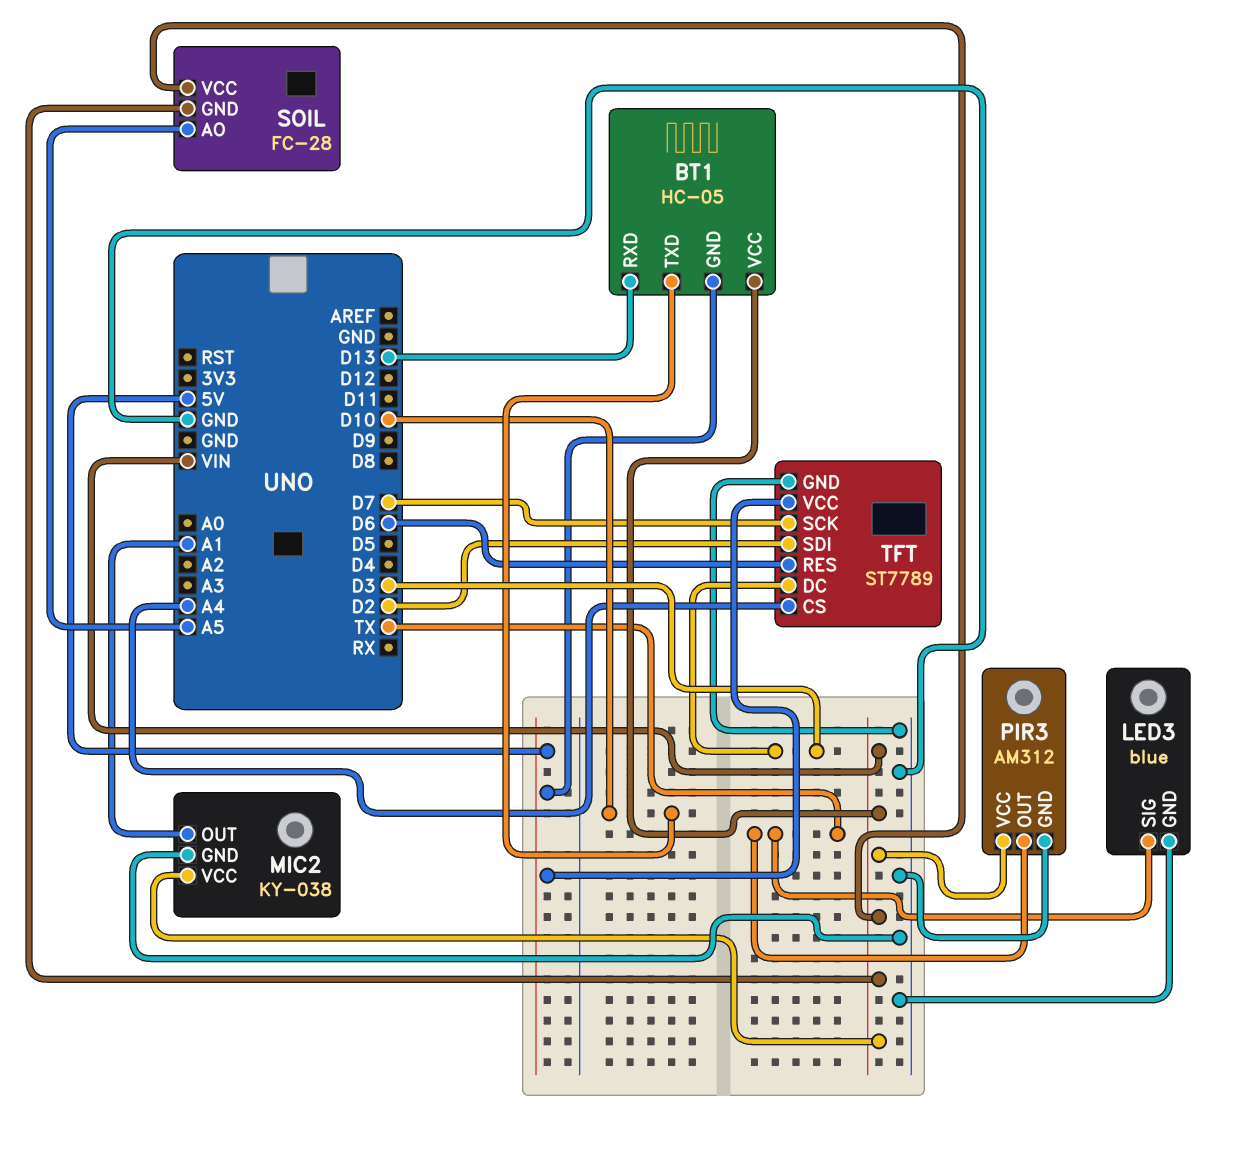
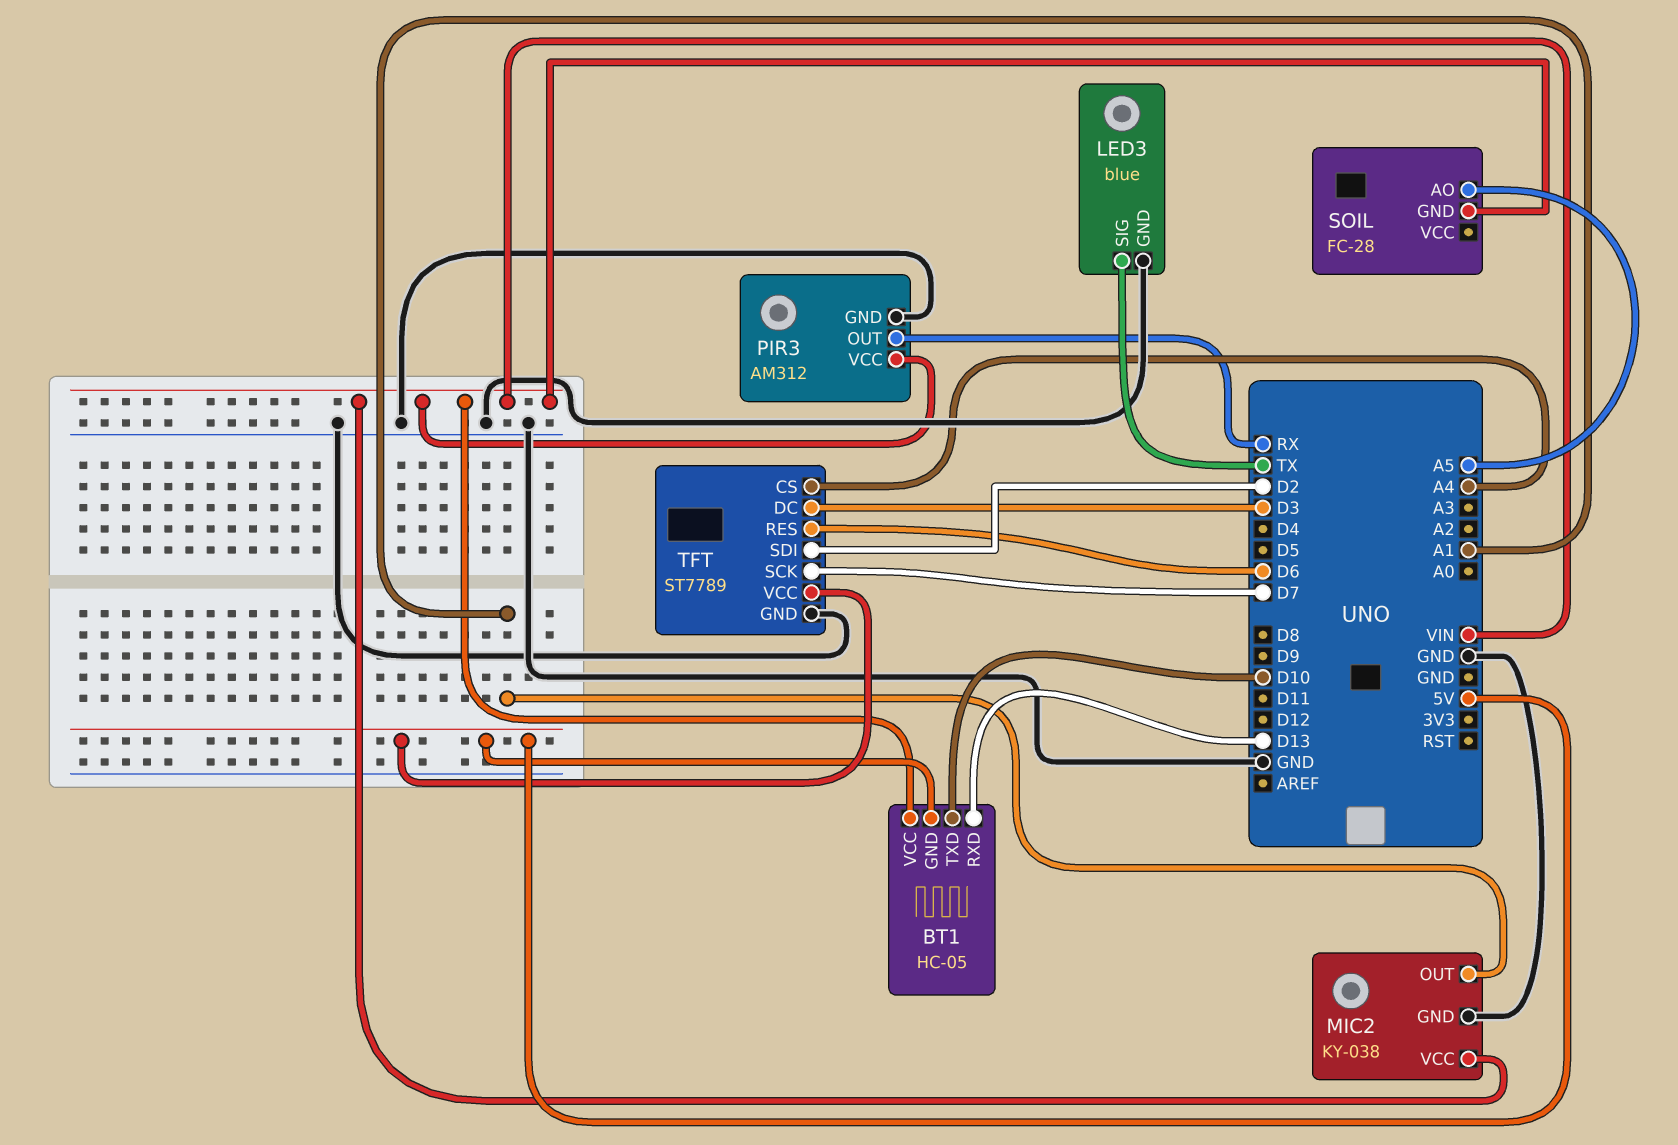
PIR3 pin OUT: TX -> RX
SOIL pin VCC: VIN -> none

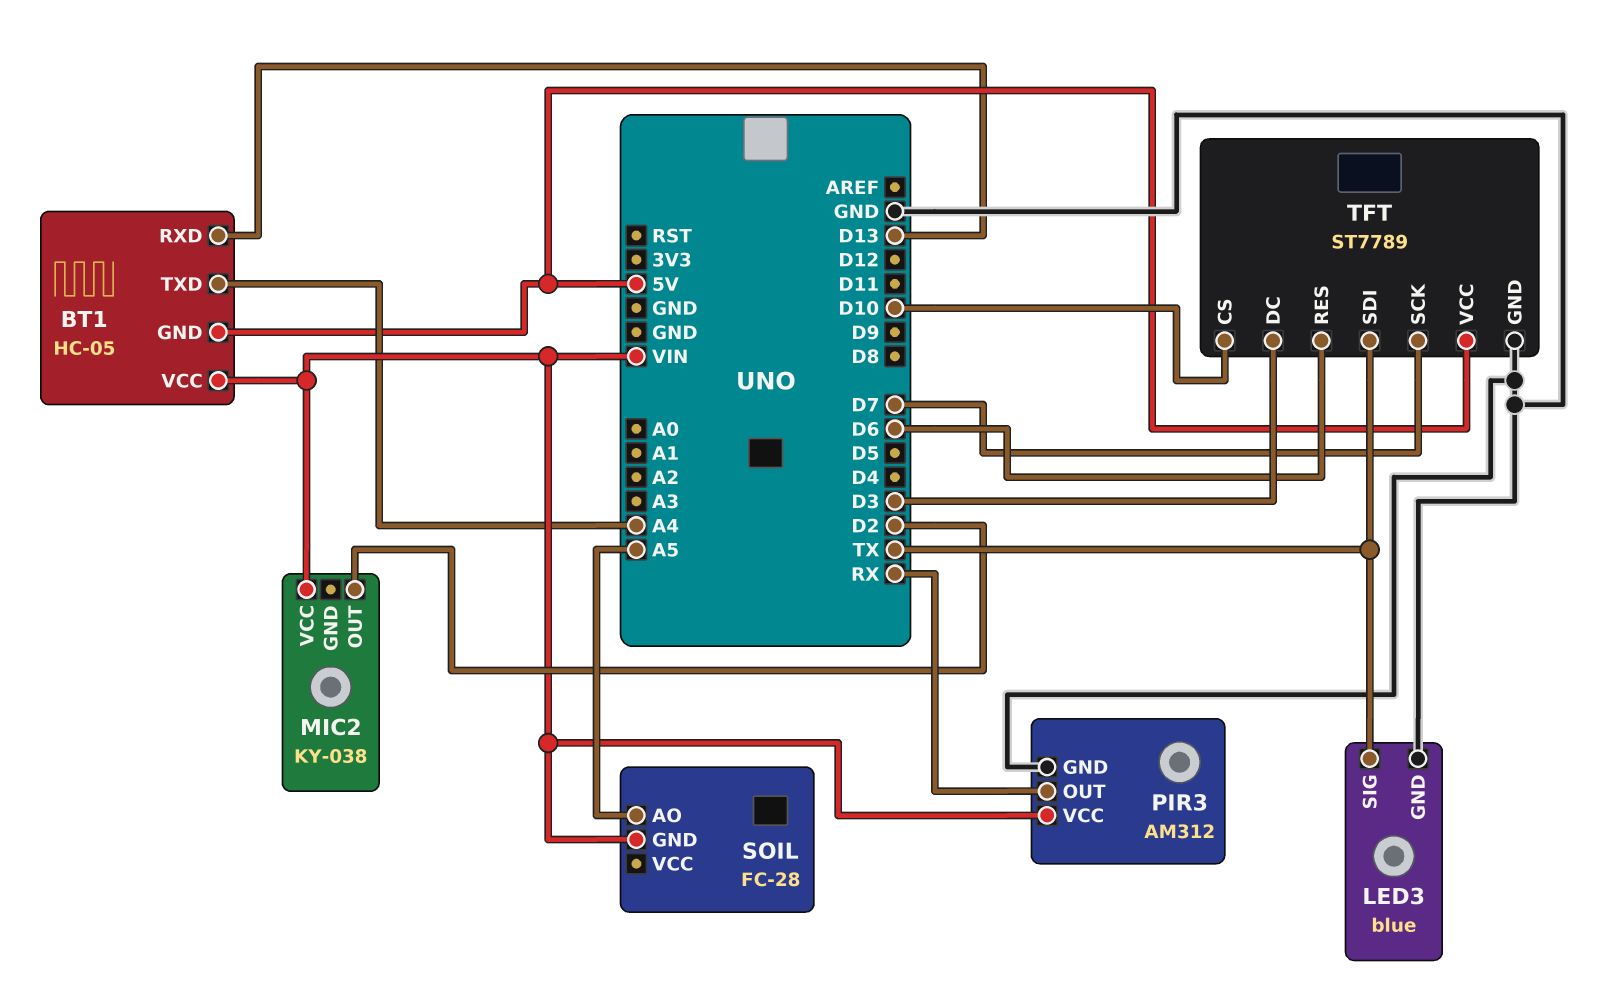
BT1 pin TXD: D10 -> A4
MIC2 pin GND: GND -> none
MIC2 pin OUT: A1 -> D2
TFT pin CS: A4 -> D10
TFT pin SDI: D2 -> TX

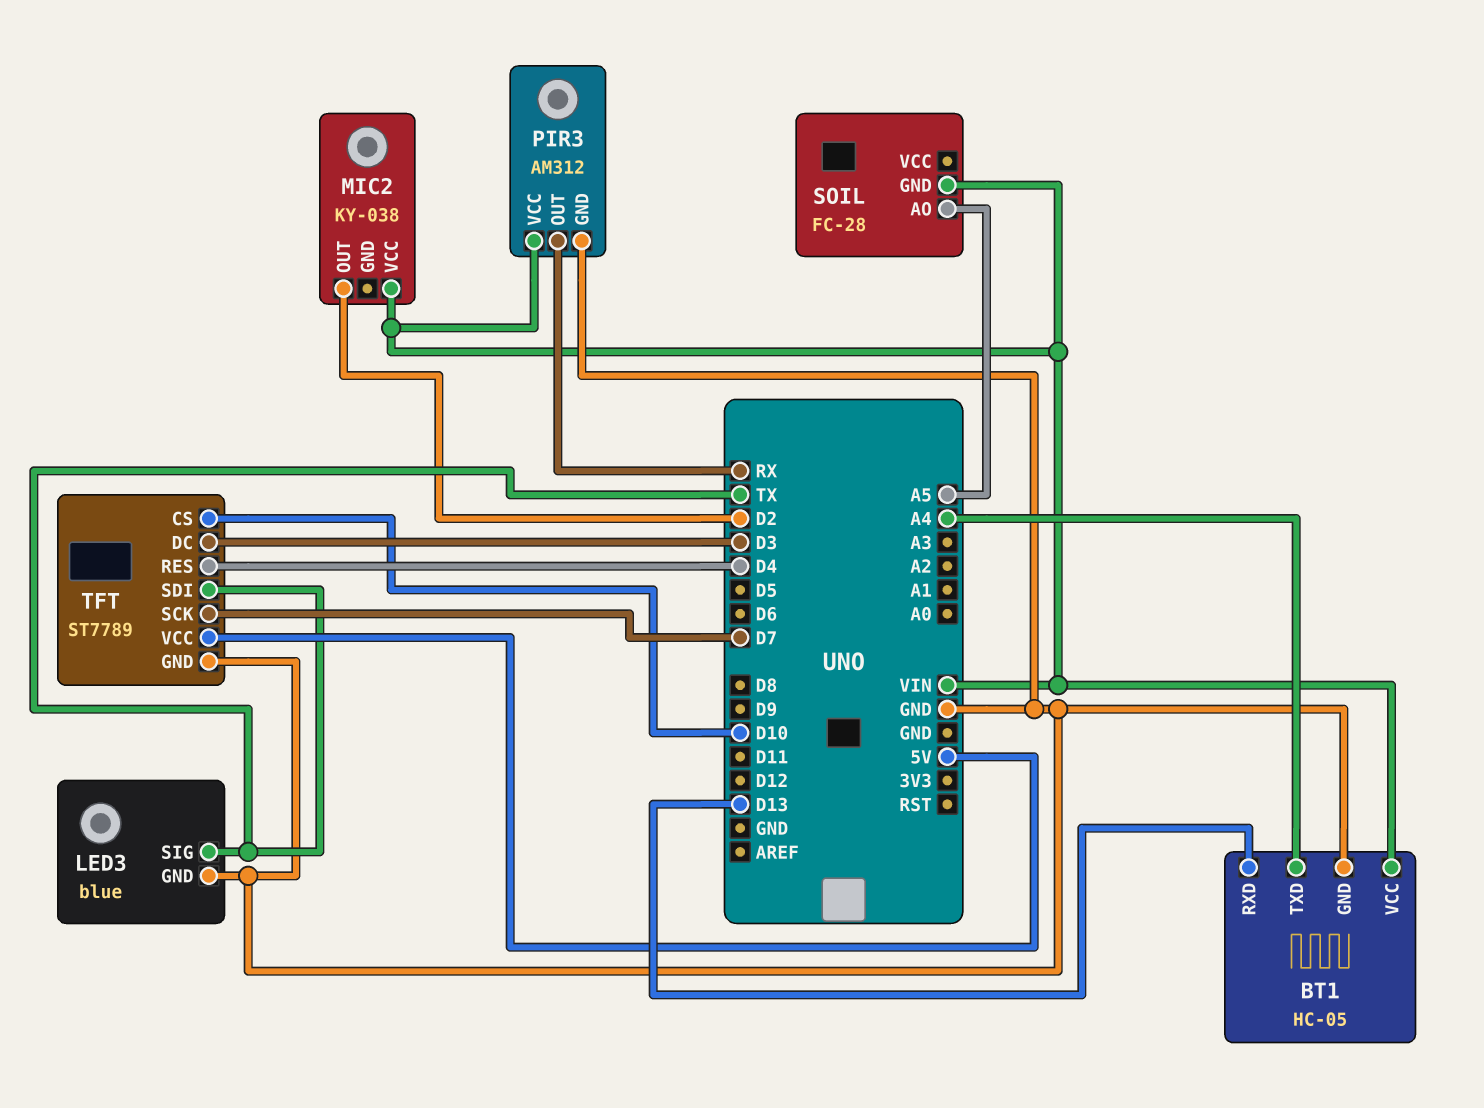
BT1 pin GND: 5V -> GND
TFT pin RES: D6 -> D4

